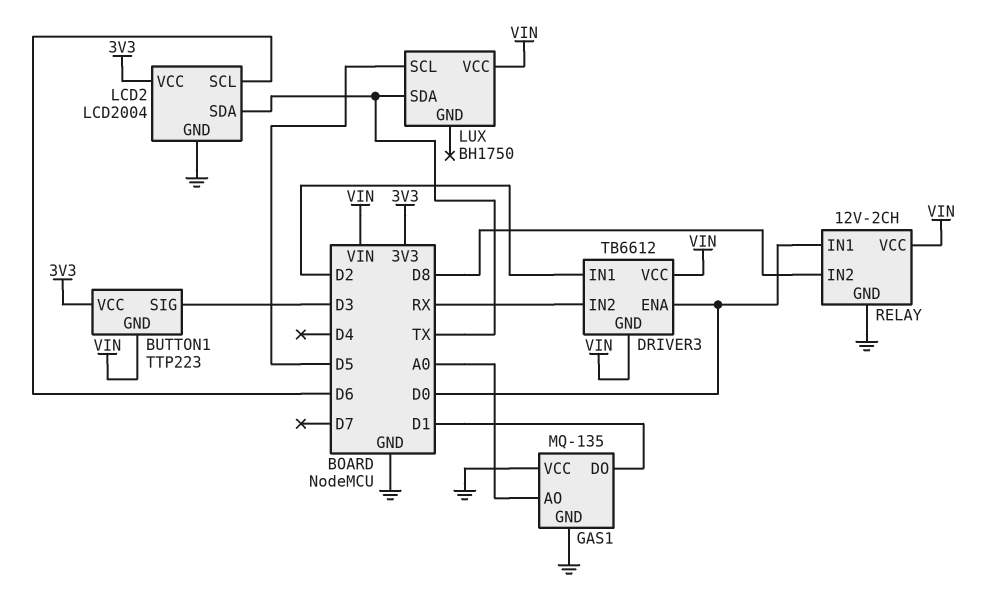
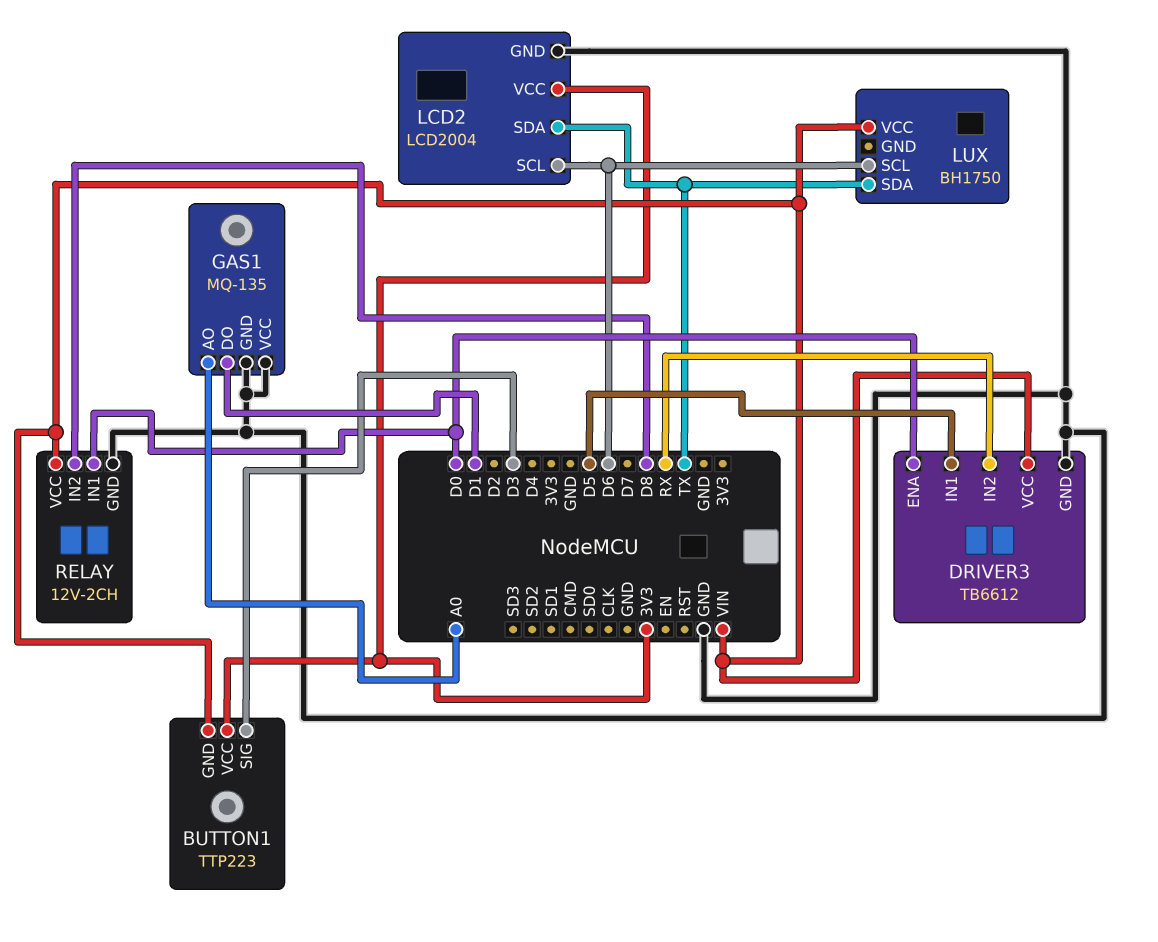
DRIVER3 pin GND: VIN -> GND
DRIVER3 pin IN1: D2 -> D5
LUX pin SCL: D5 -> D6

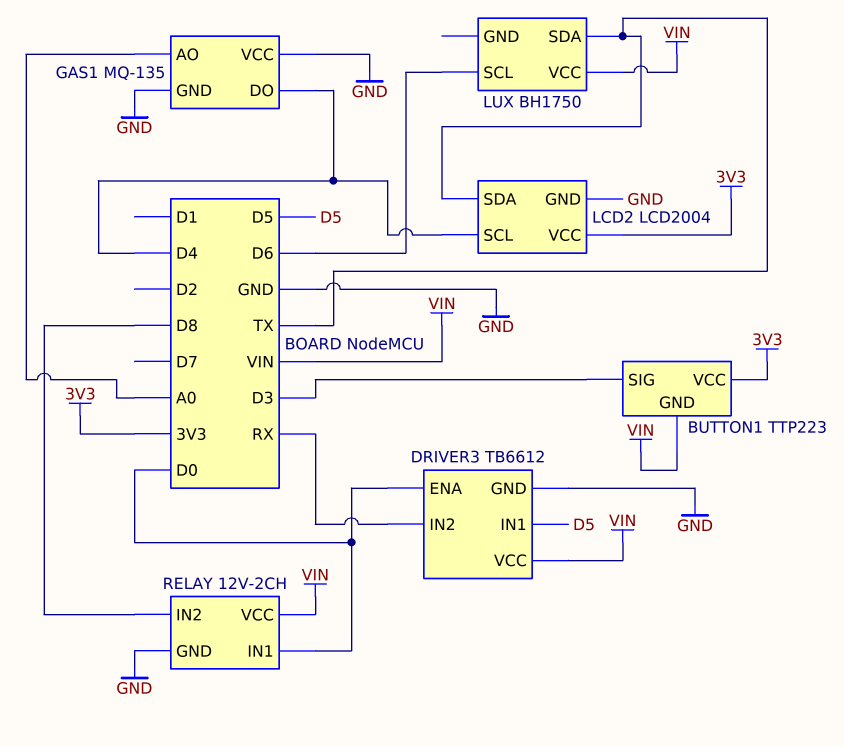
GAS1 pin DO: D1 -> D4
LCD2 pin SCL: D6 -> D4

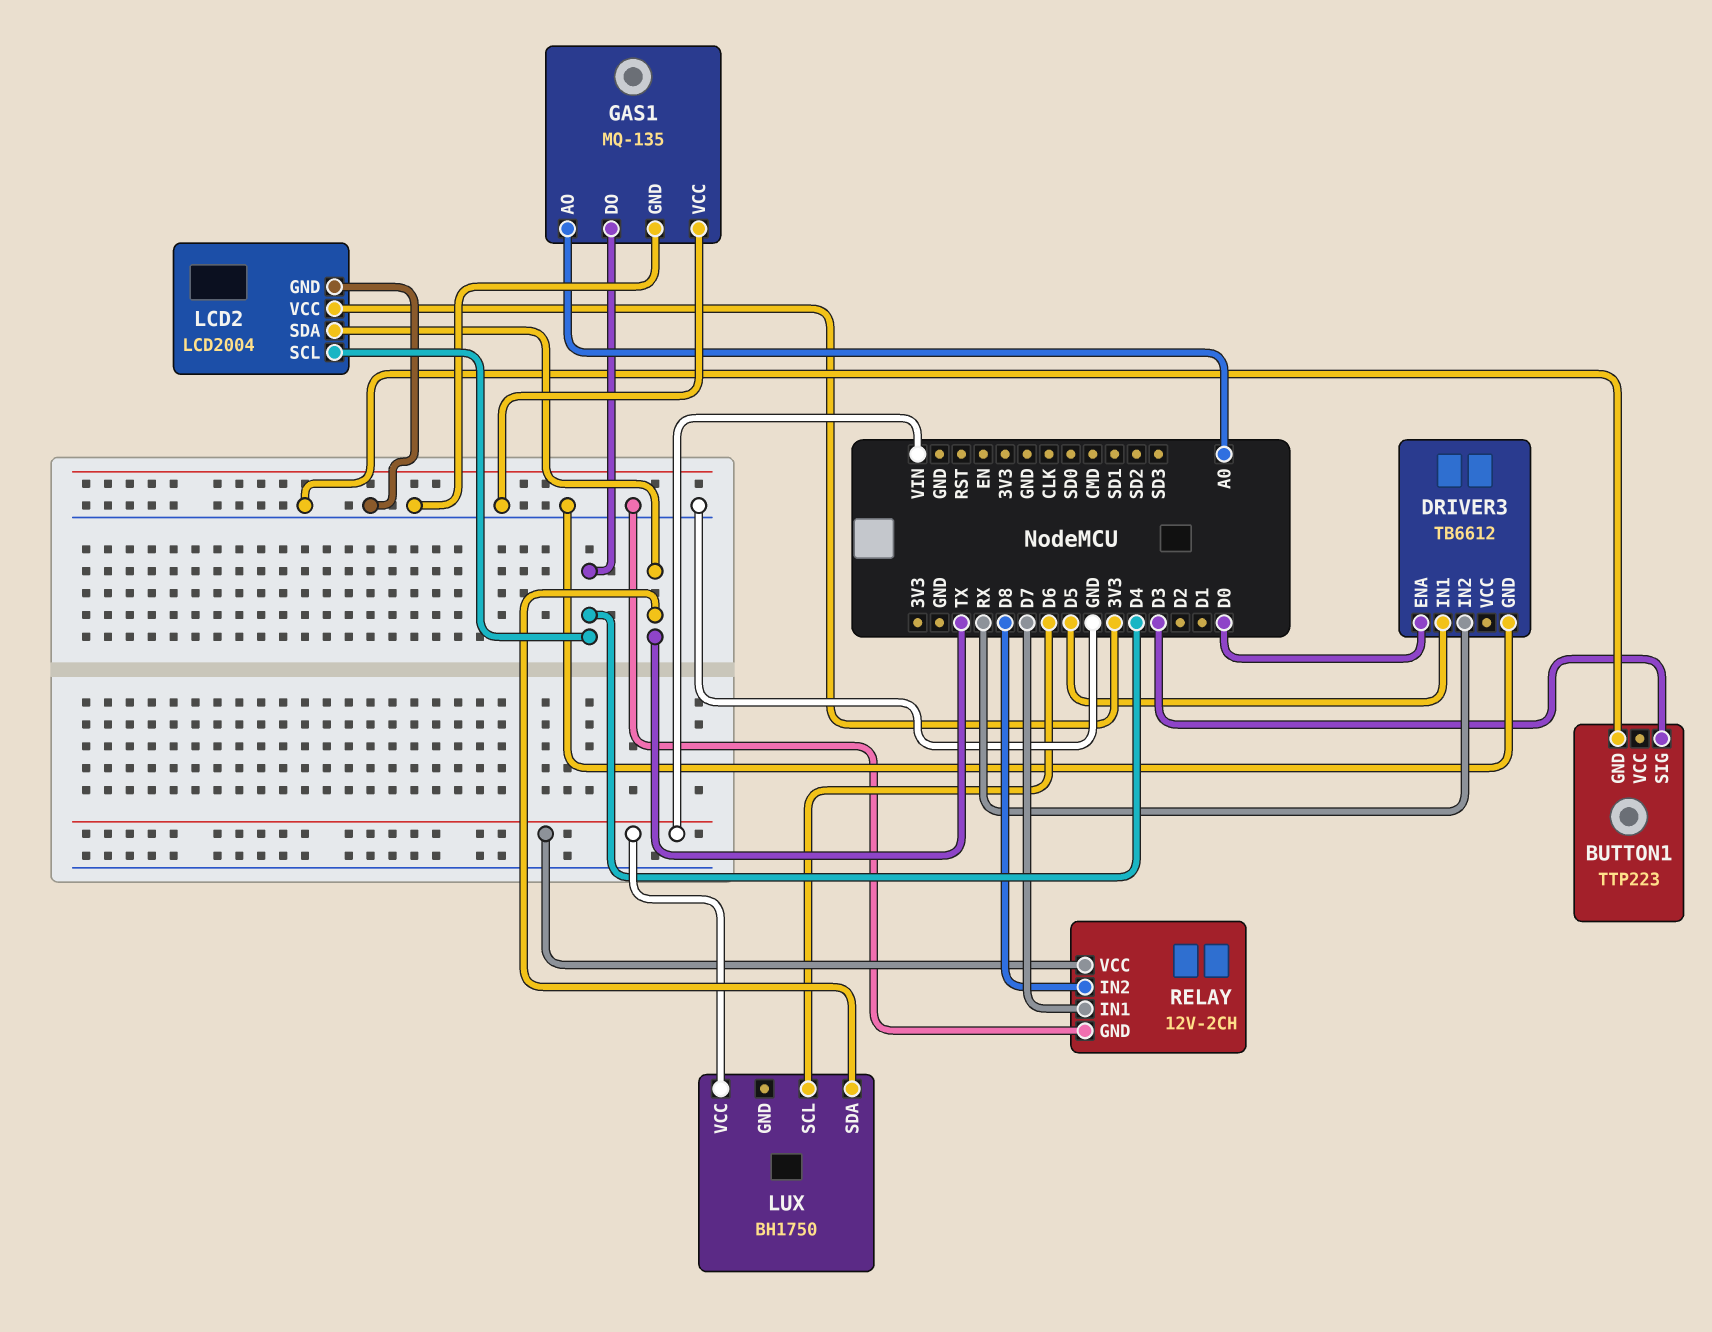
BUTTON1 pin GND: VIN -> GND
BUTTON1 pin VCC: 3V3 -> none
DRIVER3 pin VCC: VIN -> none
RELAY pin IN1: D0 -> D7

